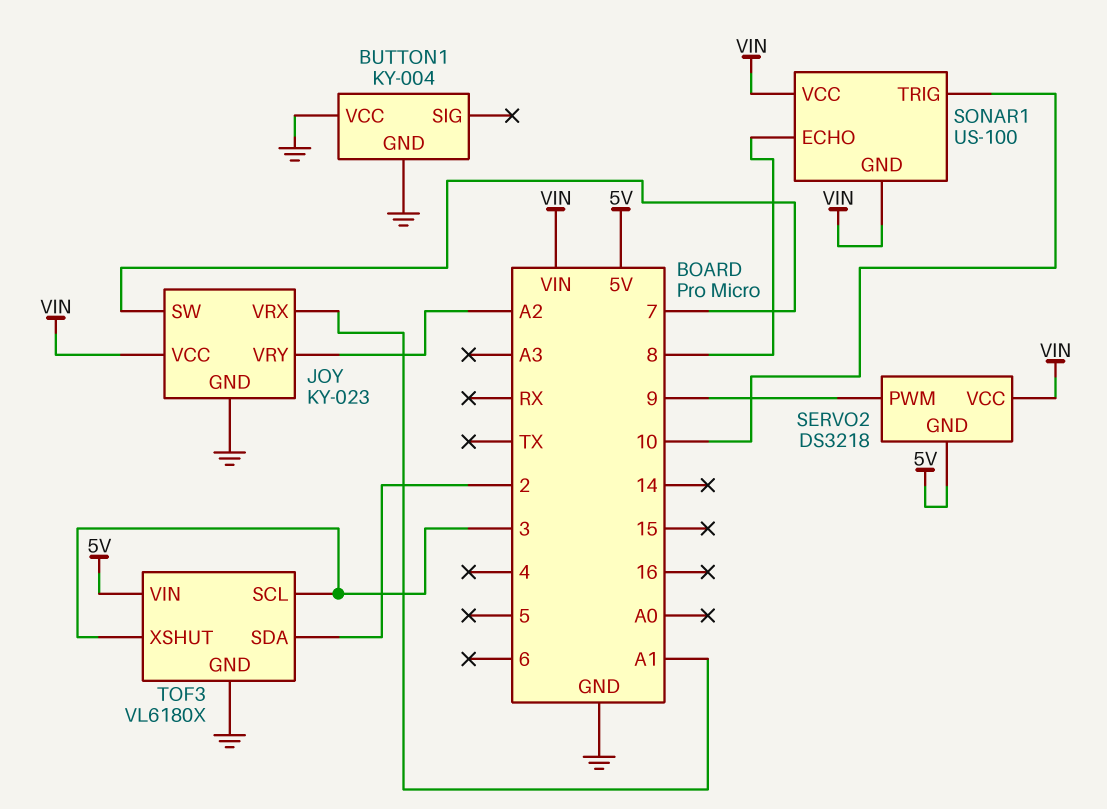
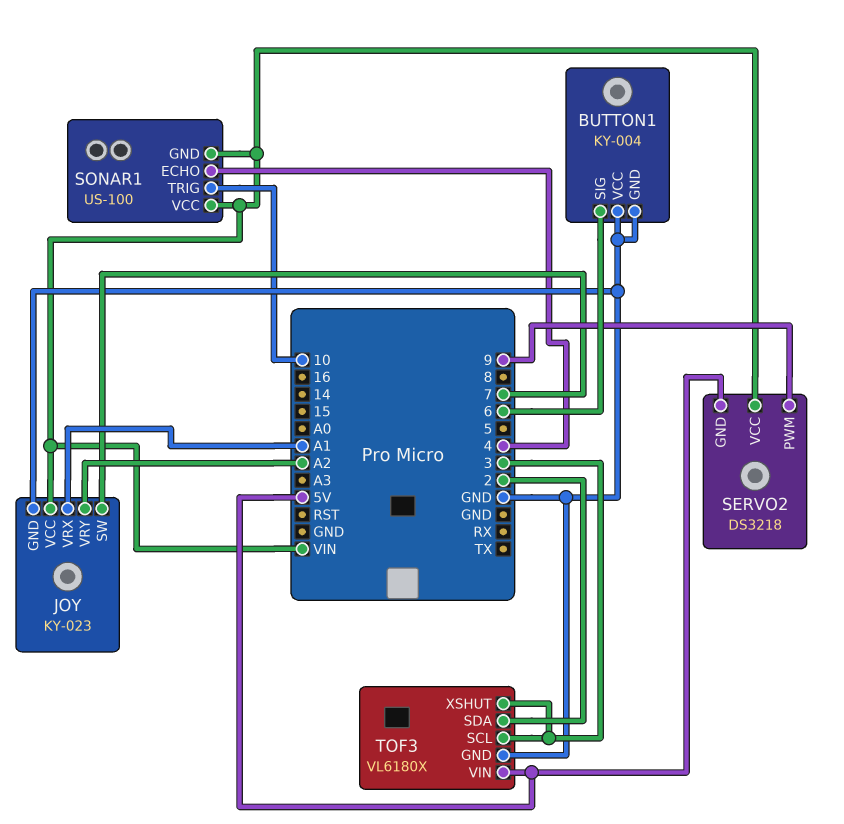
BUTTON1 pin SIG: none -> 6
SONAR1 pin ECHO: 8 -> 4

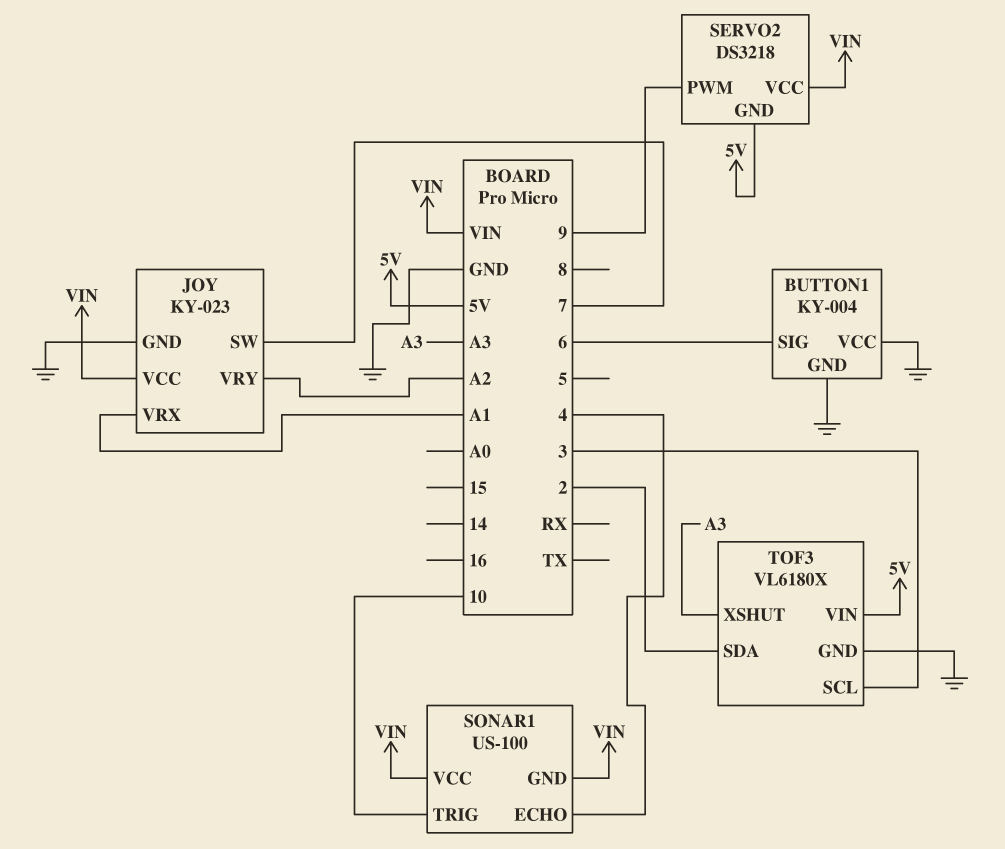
TOF3 pin XSHUT: 3 -> A3

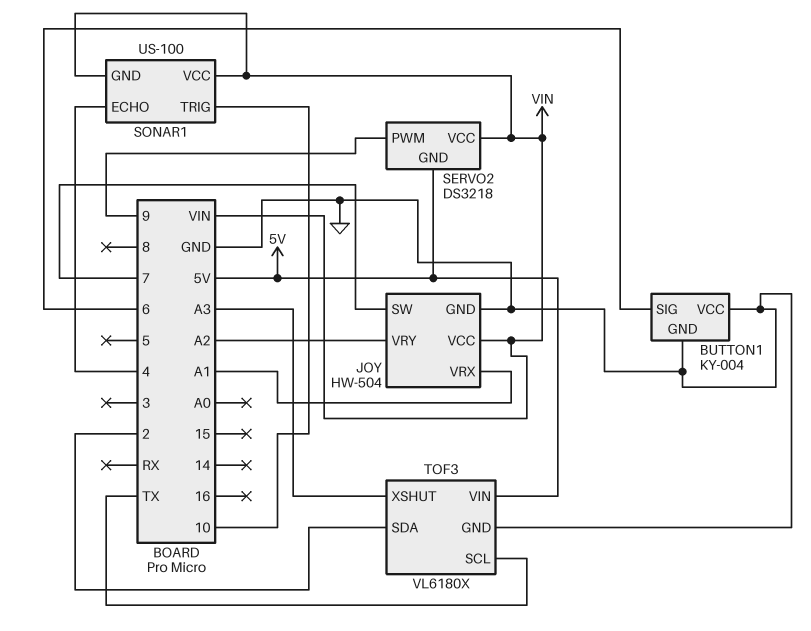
JOY: KY-023 -> HW-504
TOF3 pin SCL: 3 -> TX

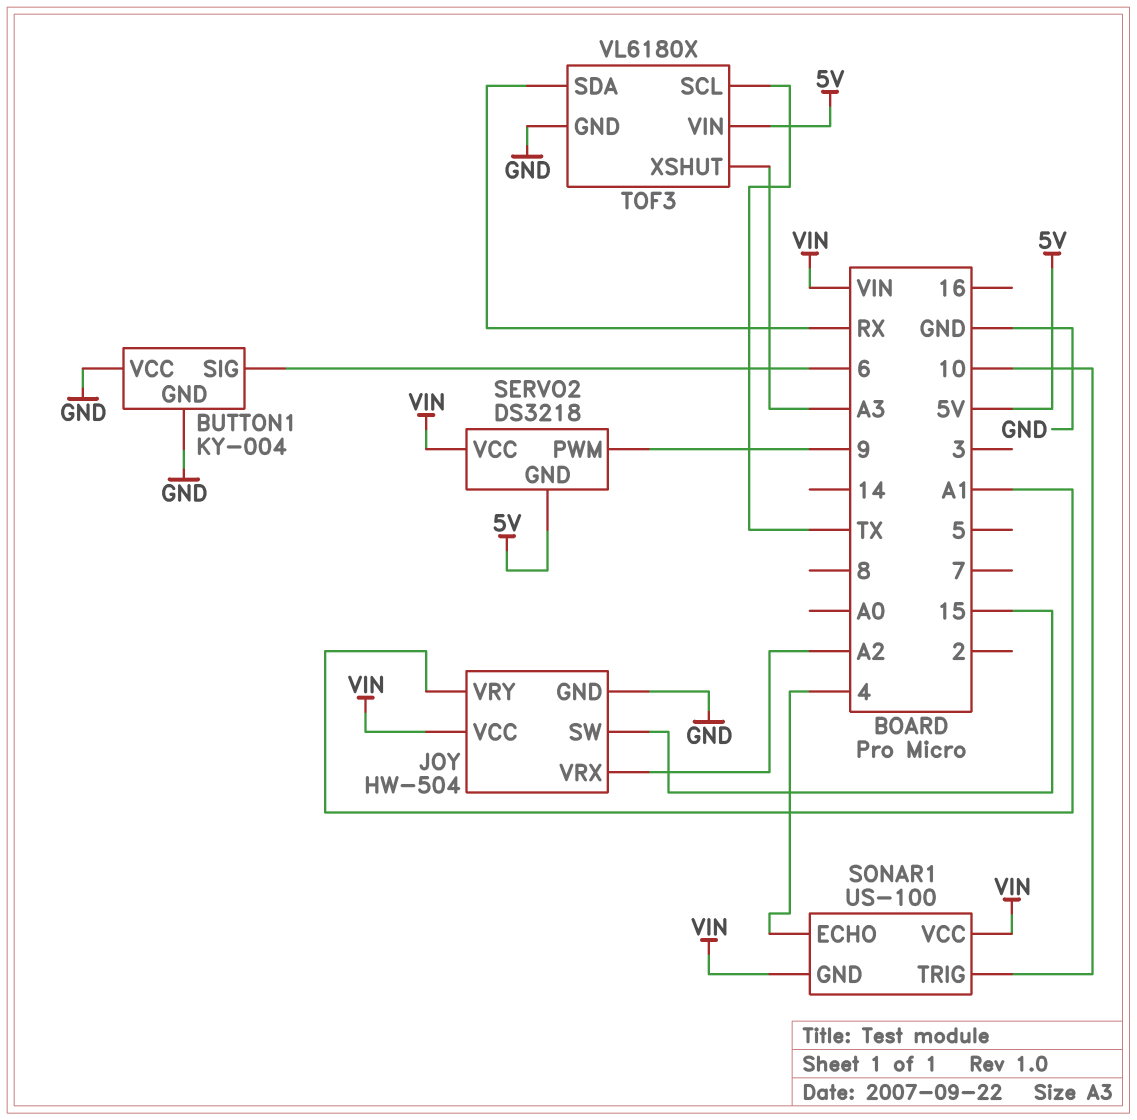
JOY pin SW: 7 -> 15
JOY pin VRX: A1 -> A2
JOY pin VRY: A2 -> A1
TOF3 pin SDA: 2 -> RX

